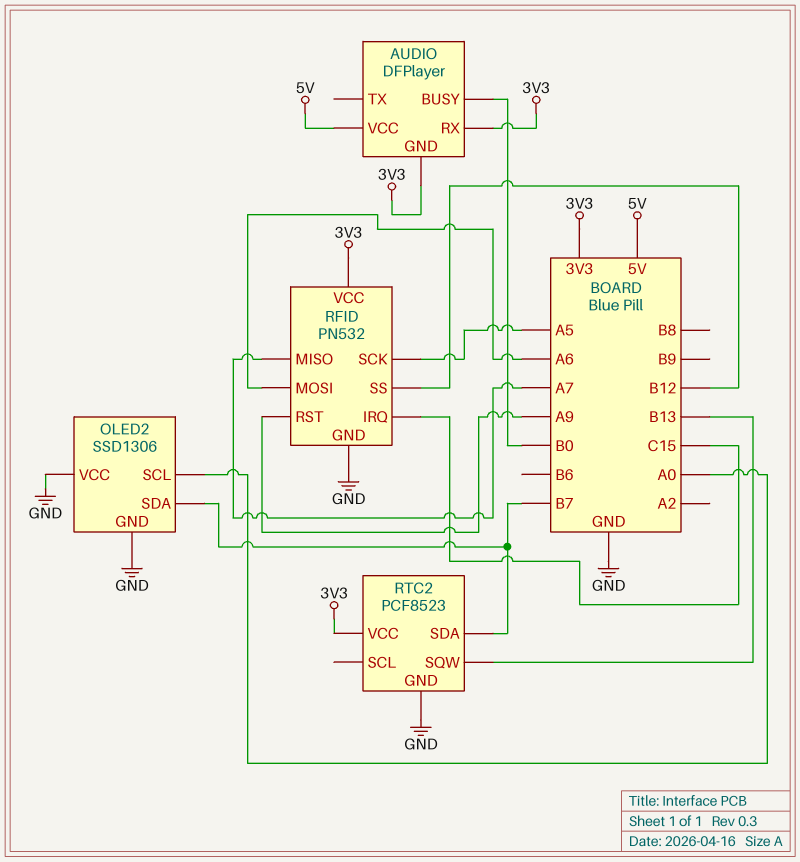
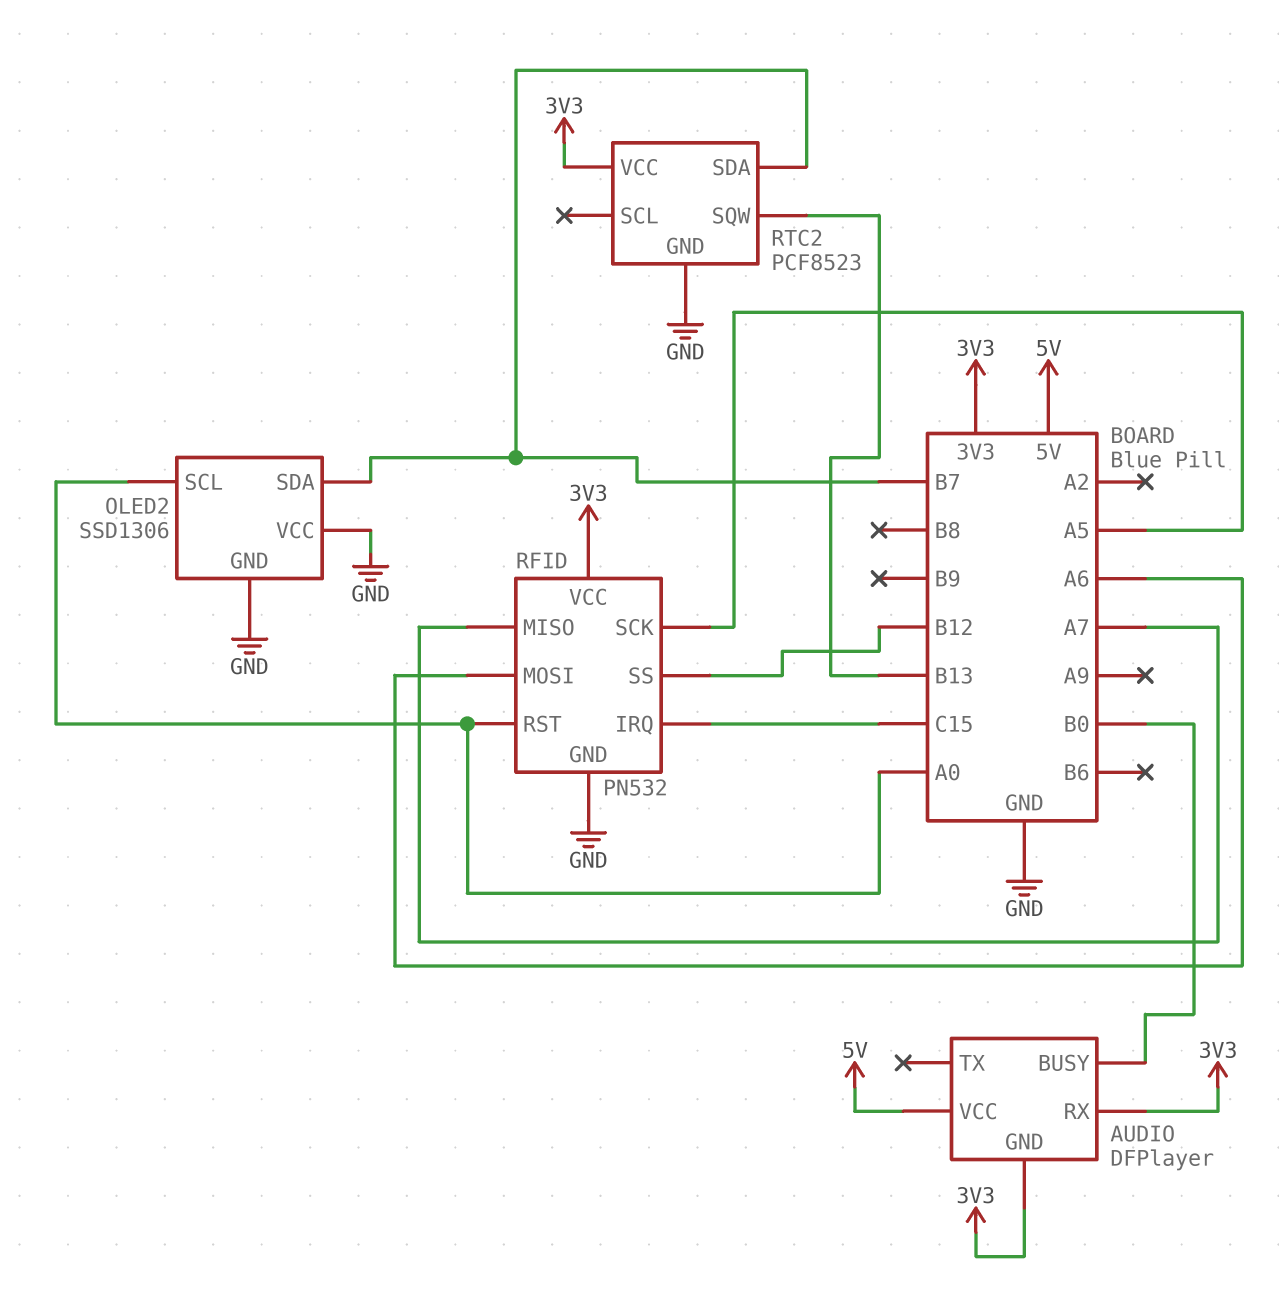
RFID pin RST: A9 -> A0

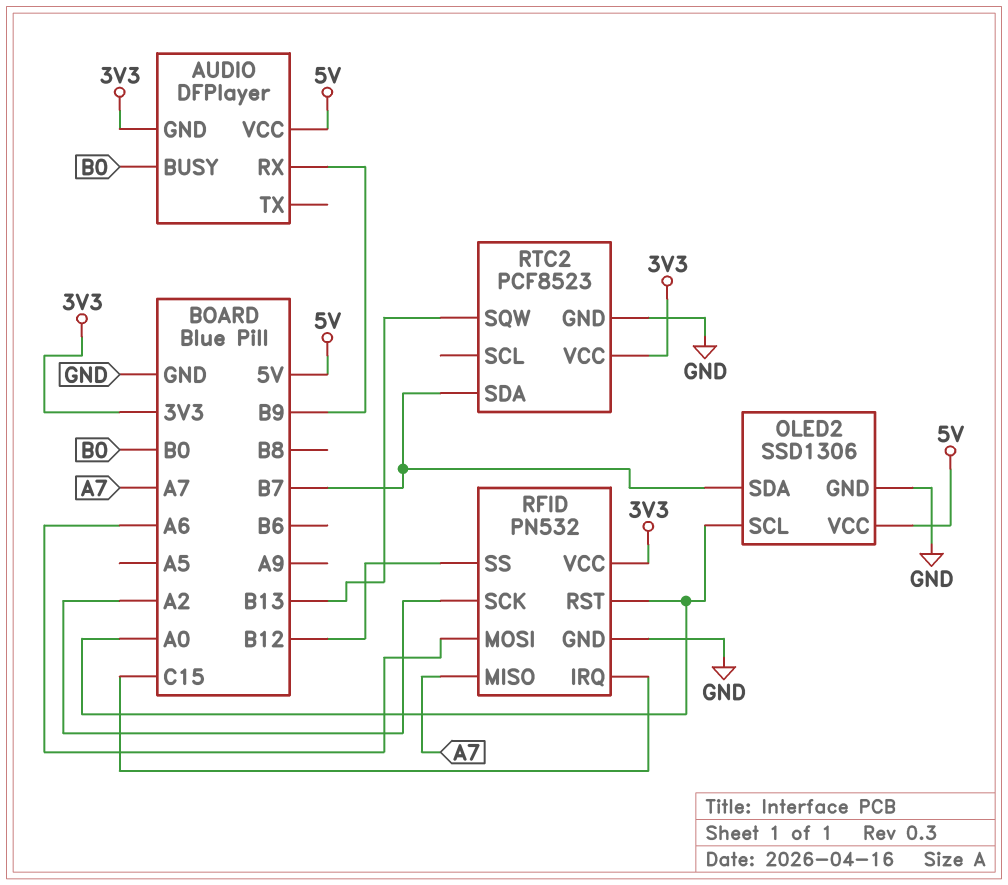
AUDIO pin RX: 3V3 -> B9
OLED2 pin VCC: GND -> 5V
RFID pin SCK: A5 -> A2

